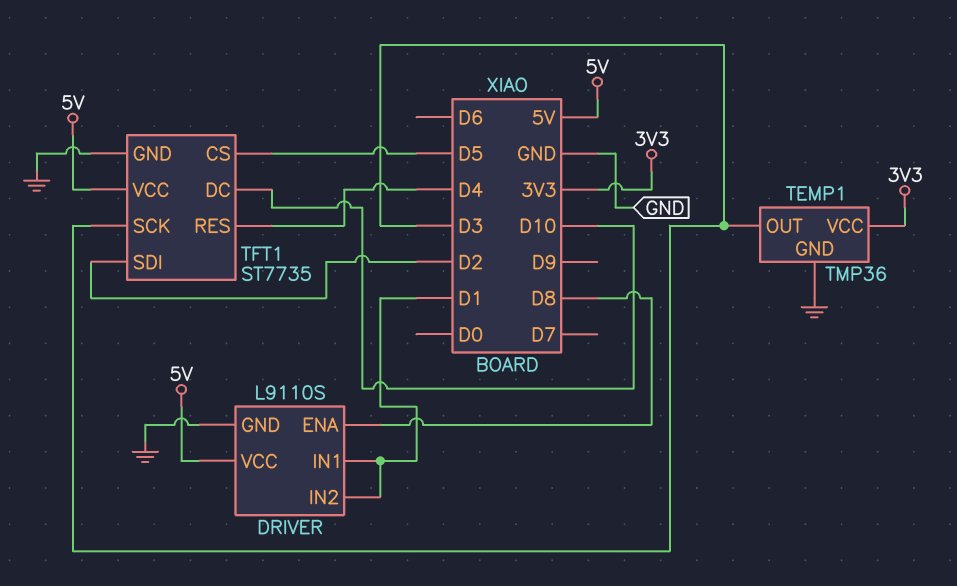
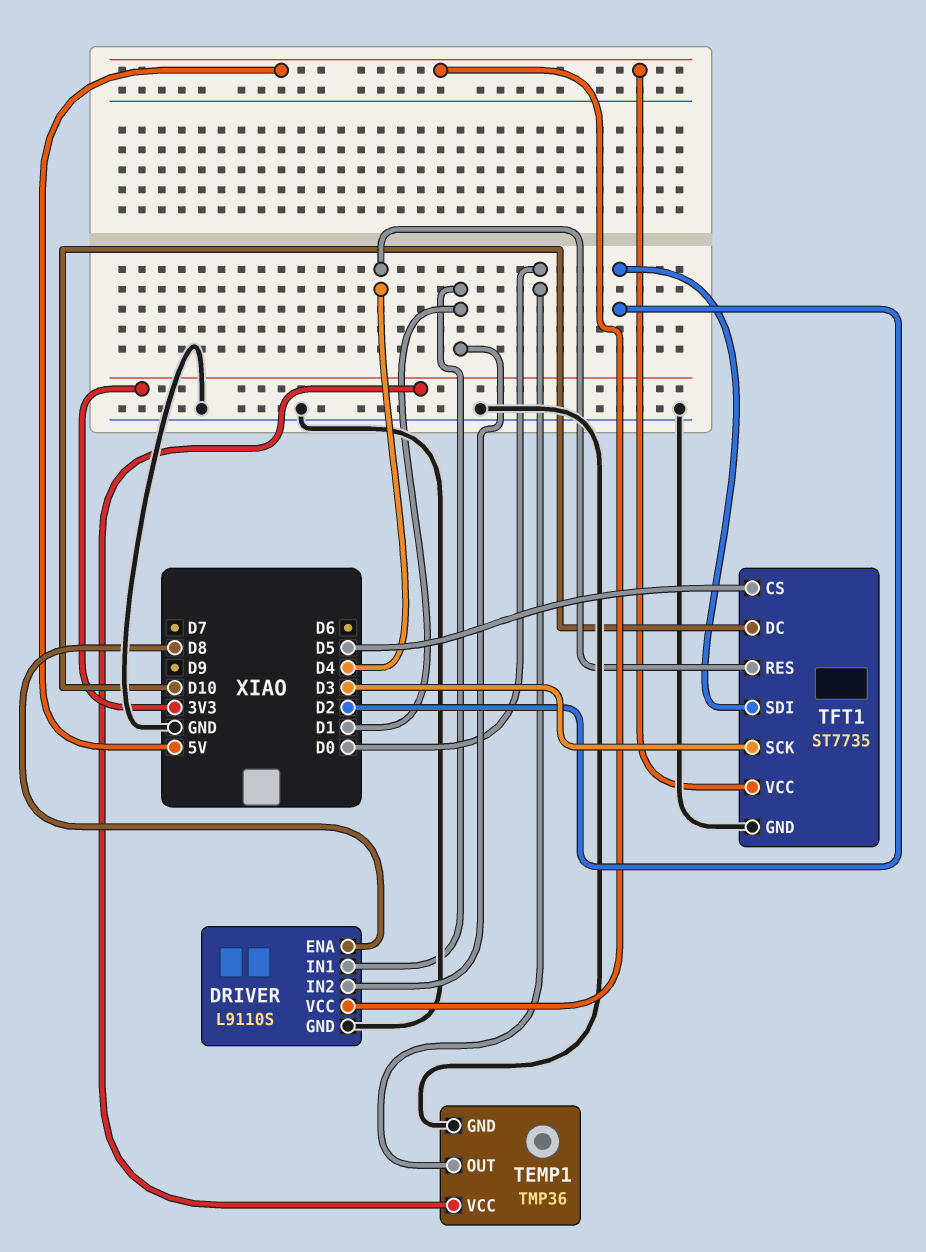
TEMP1 pin OUT: D3 -> D0

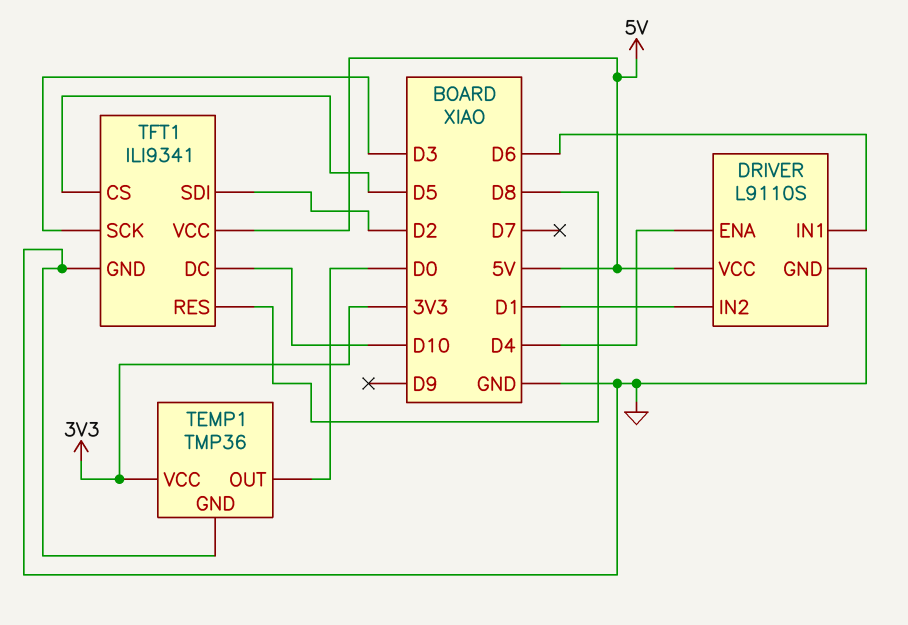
DRIVER pin ENA: D8 -> D4
DRIVER pin IN1: D1 -> D6
TFT1: ST7735 -> ILI9341
TFT1 pin RES: D4 -> D8

